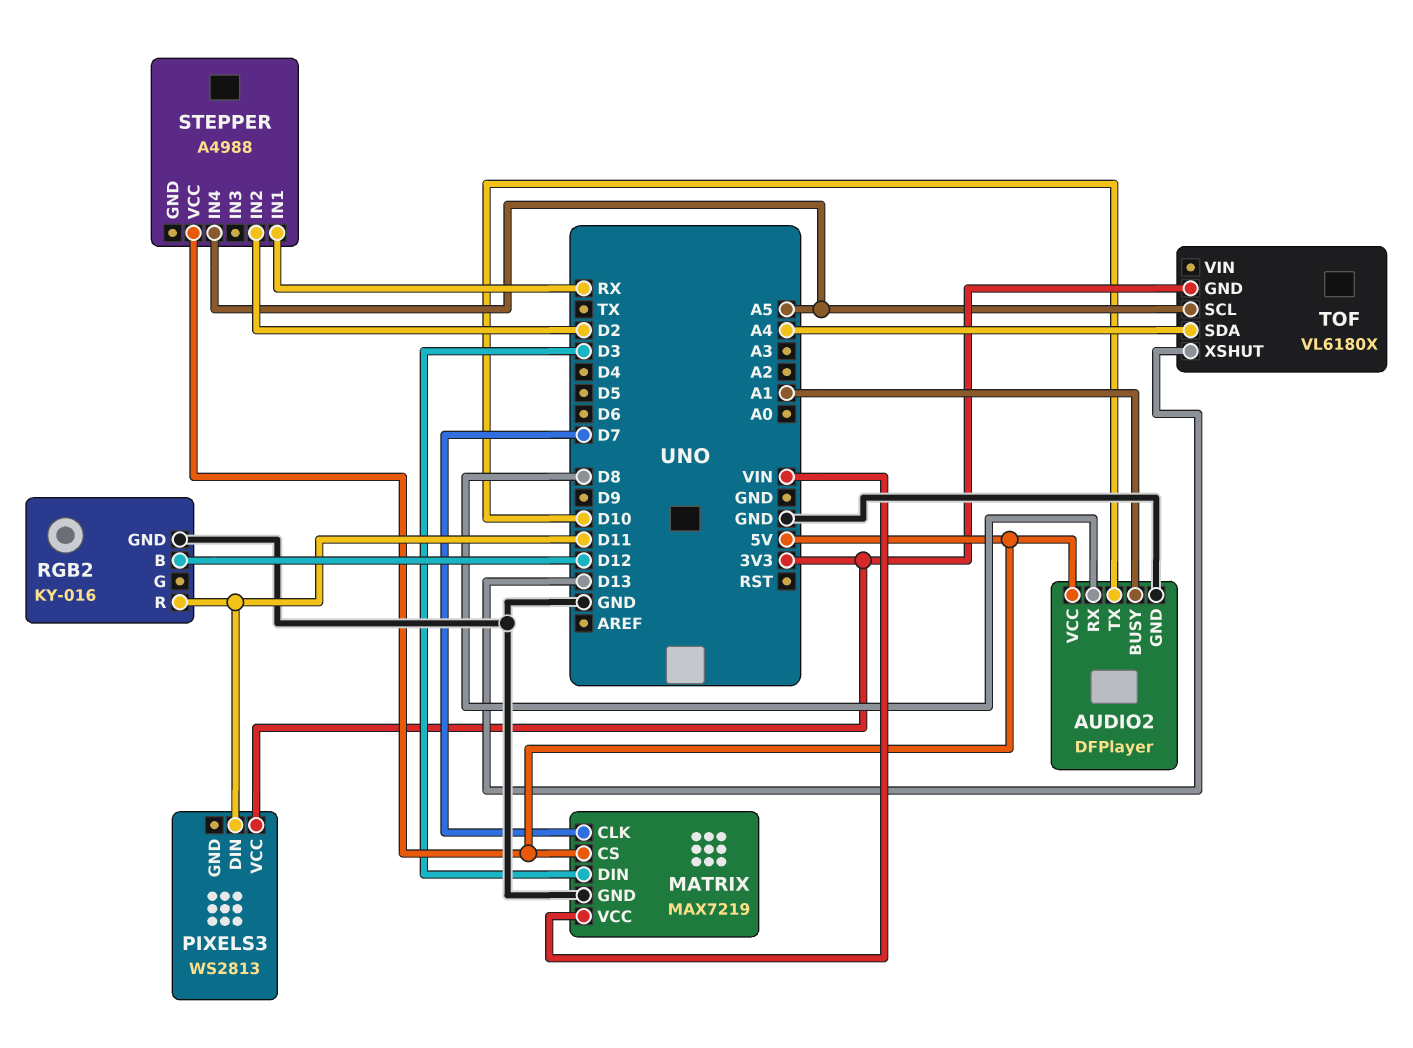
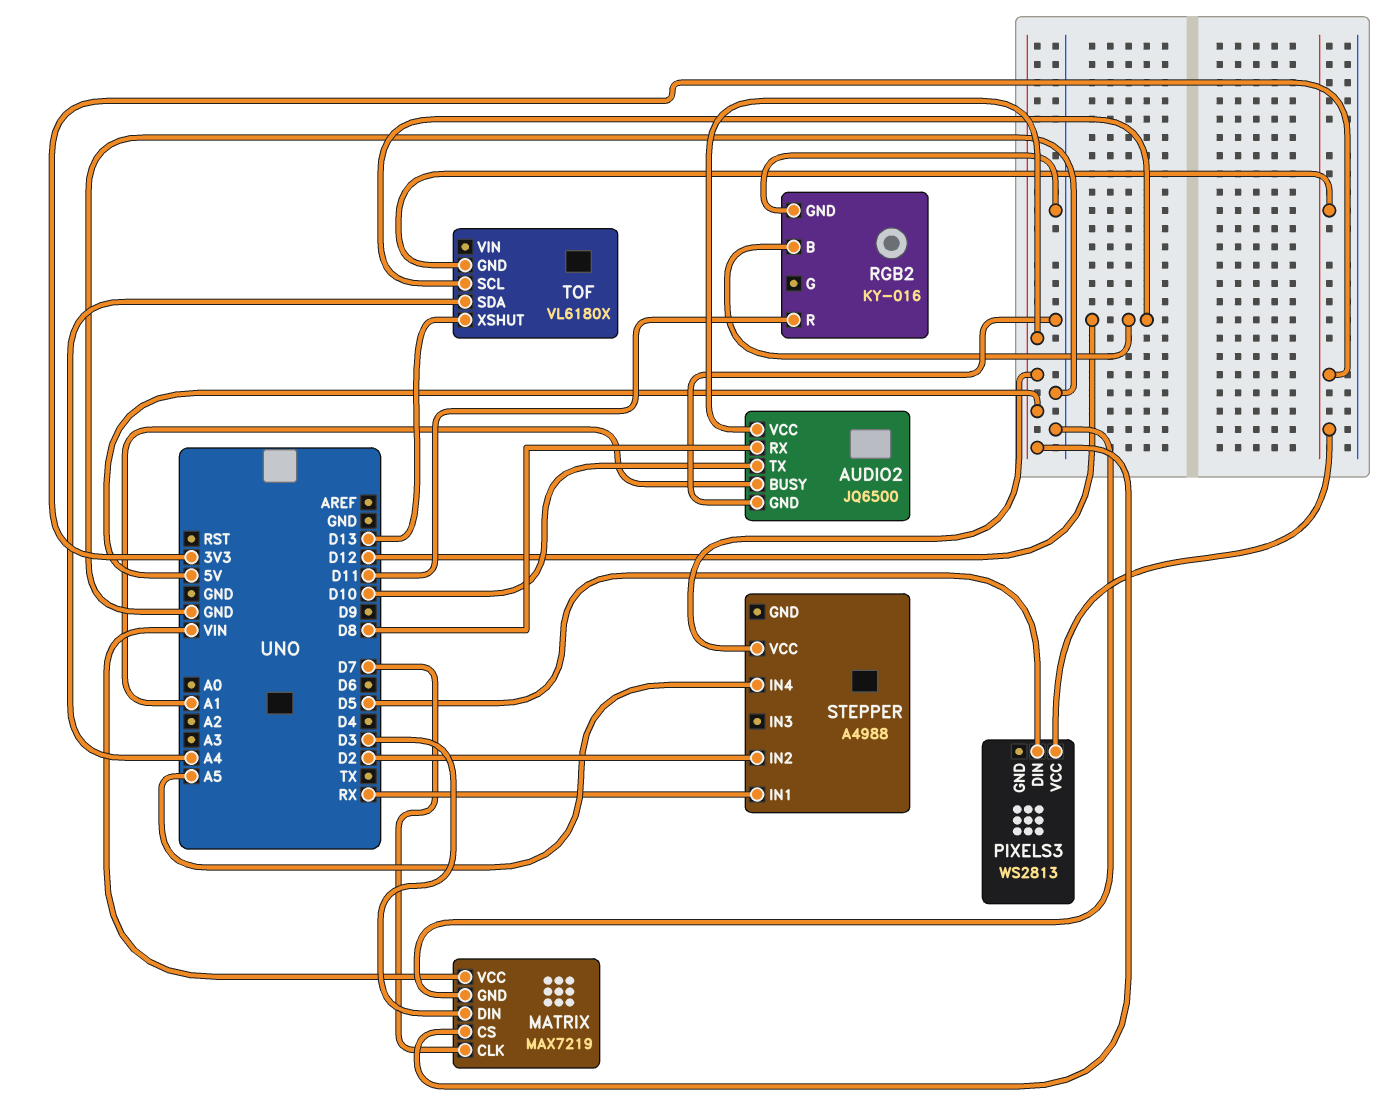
AUDIO2: DFPlayer -> JQ6500
PIXELS3 pin DIN: D11 -> D5
TOF pin SCL: A5 -> D12

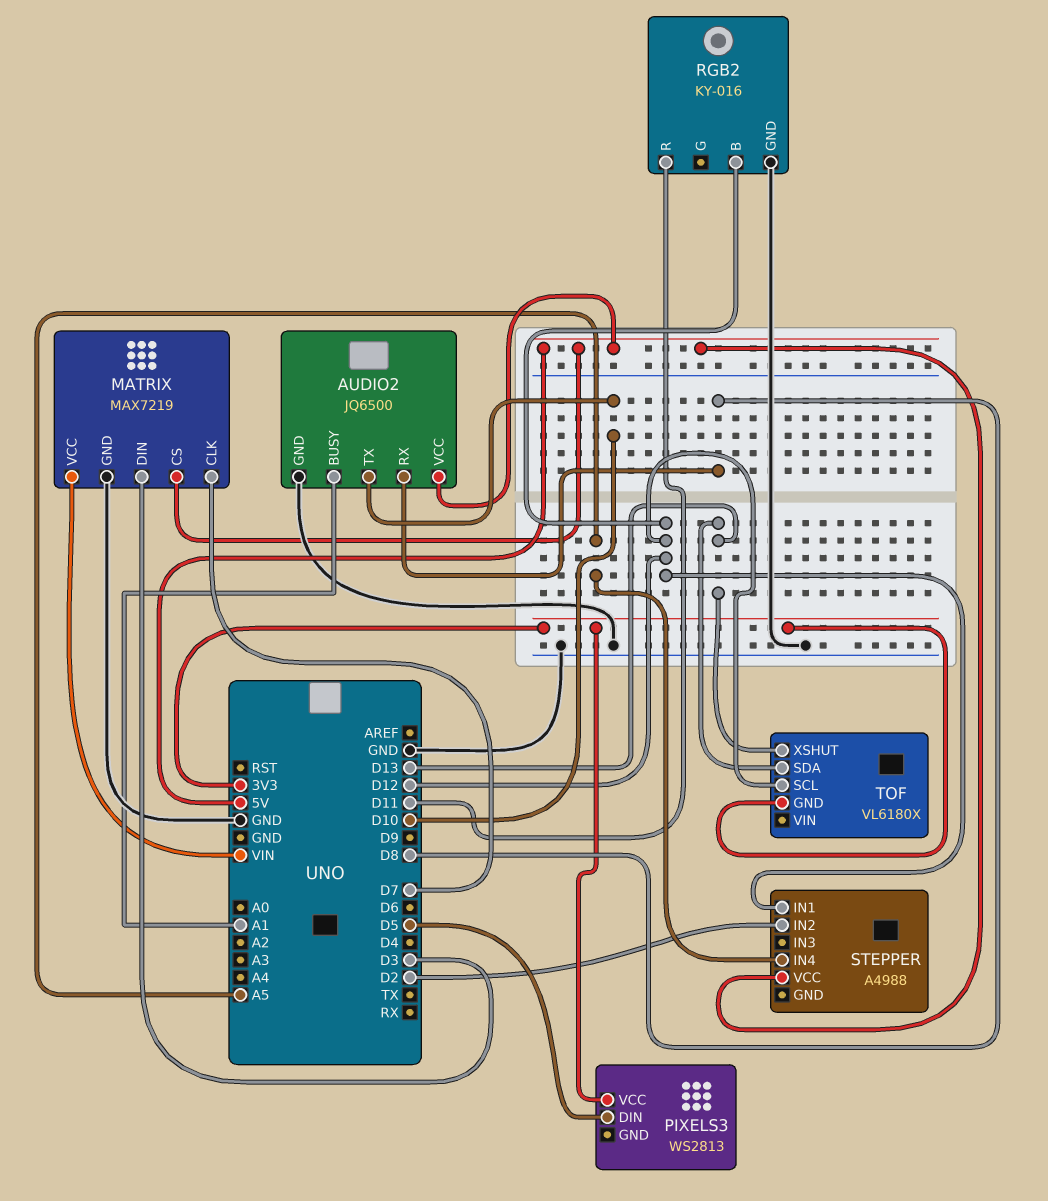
STEPPER pin IN1: RX -> D12
TOF pin SDA: A4 -> D13

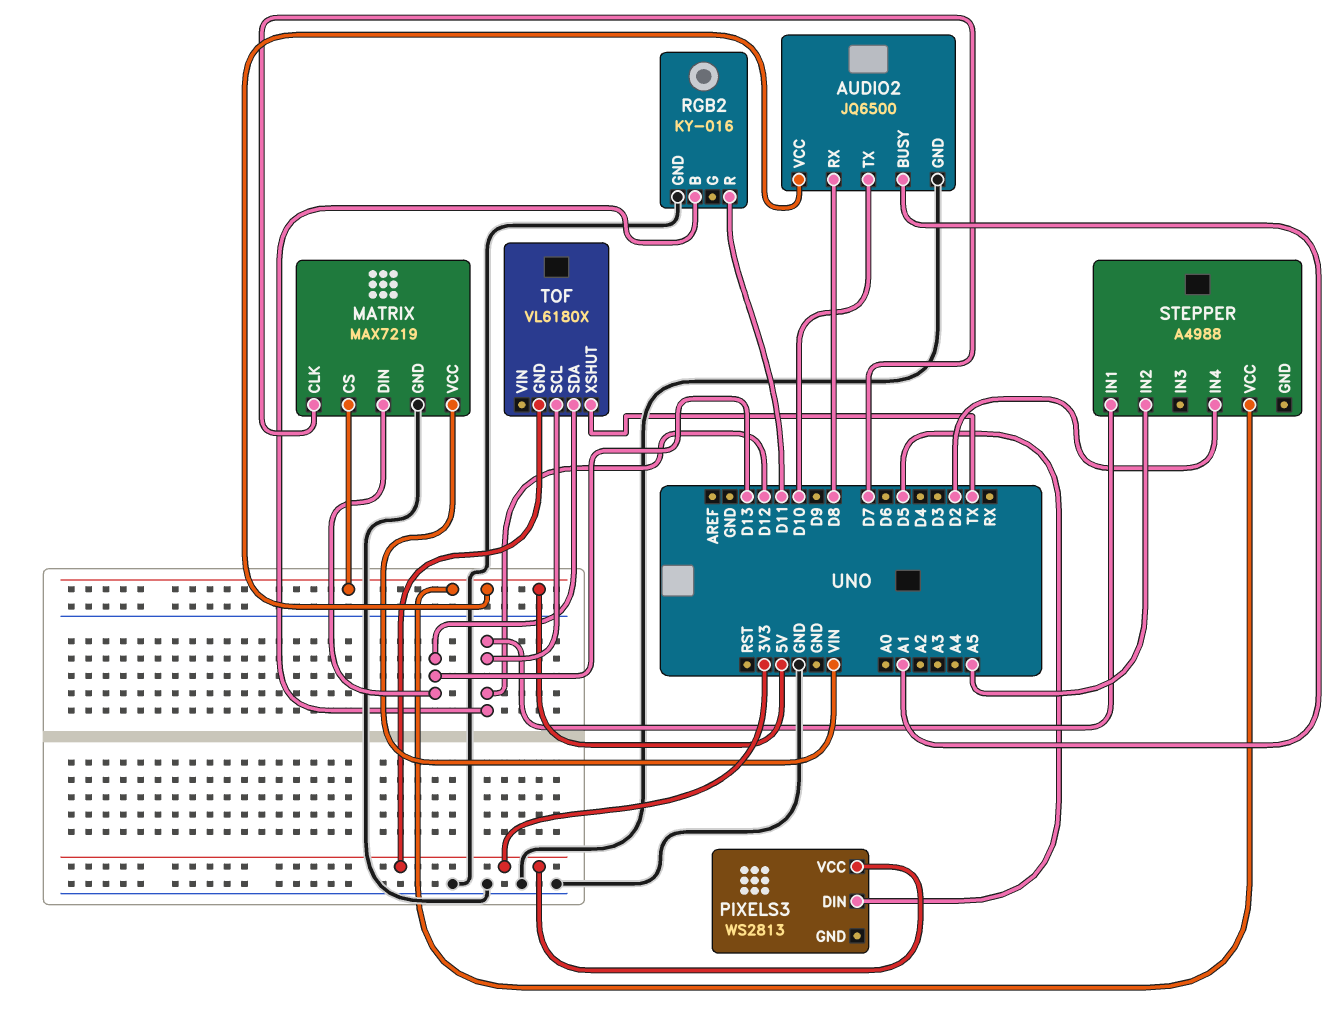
MATRIX pin DIN: D3 -> D13
STEPPER pin IN2: D2 -> A5
STEPPER pin IN4: A5 -> D2
TOF pin XSHUT: D13 -> TX

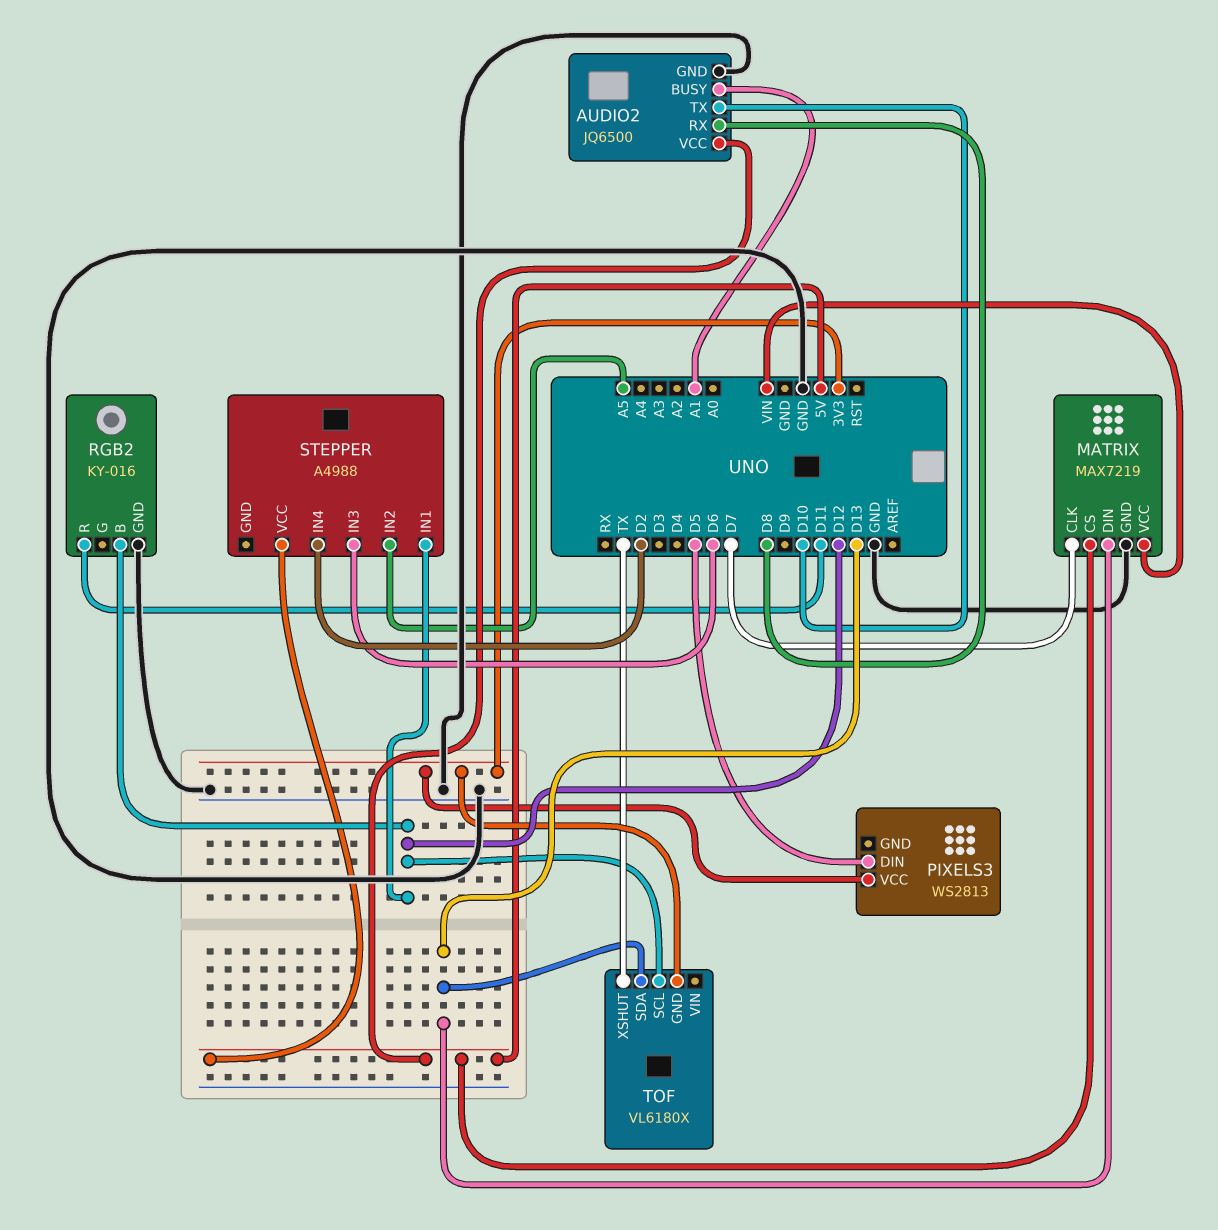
STEPPER pin IN3: none -> D6

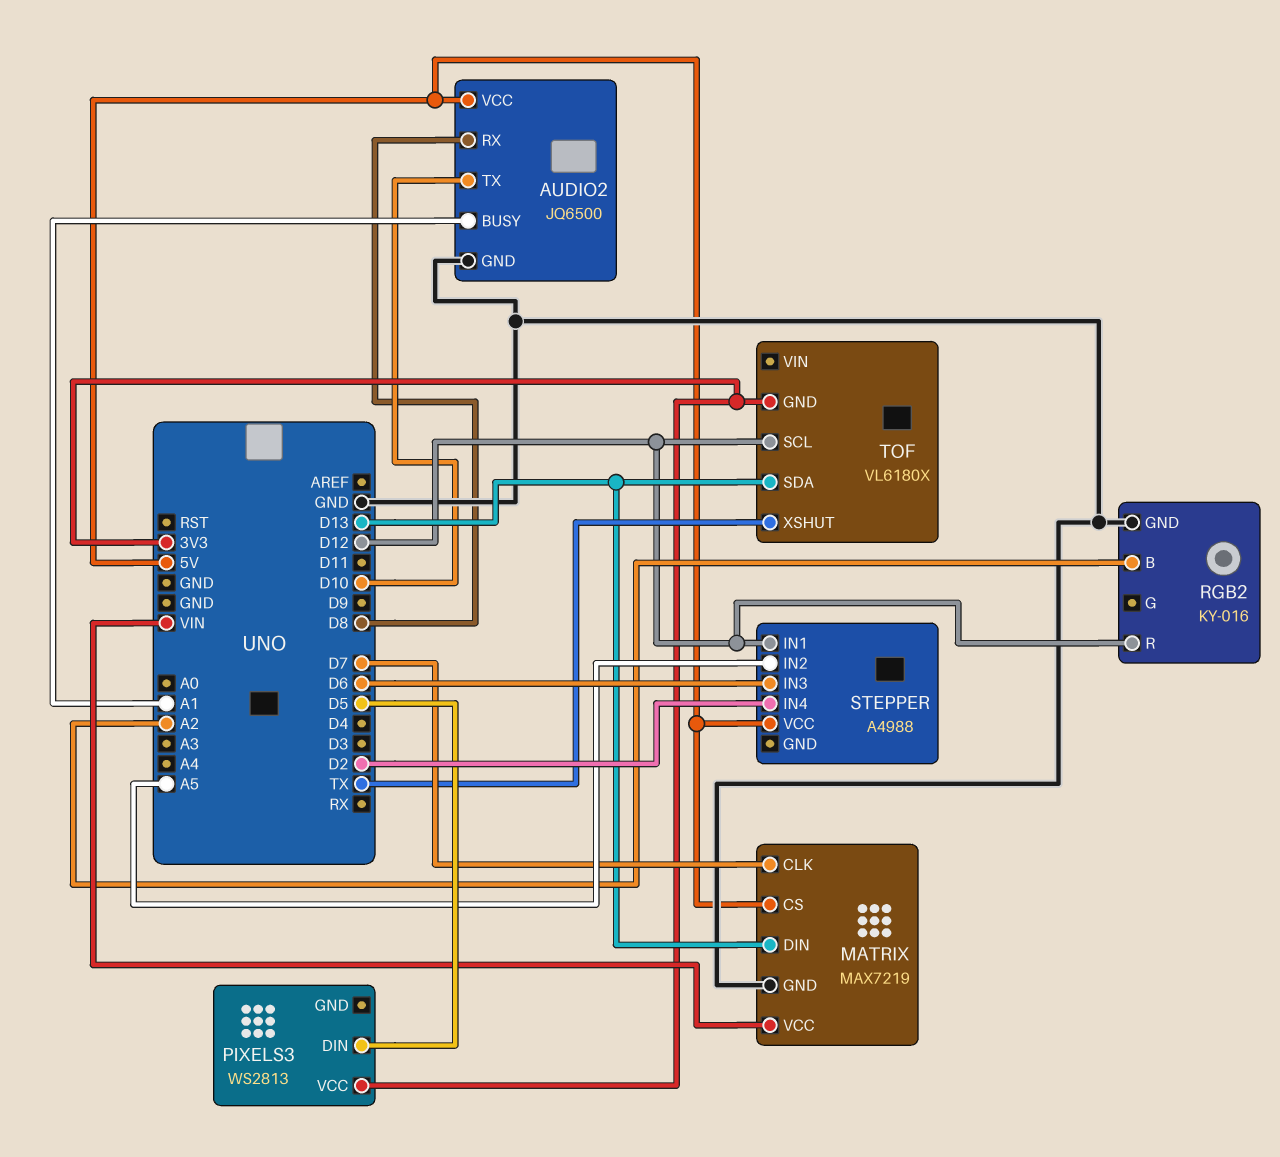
RGB2 pin B: D12 -> A2
RGB2 pin R: D11 -> D12

